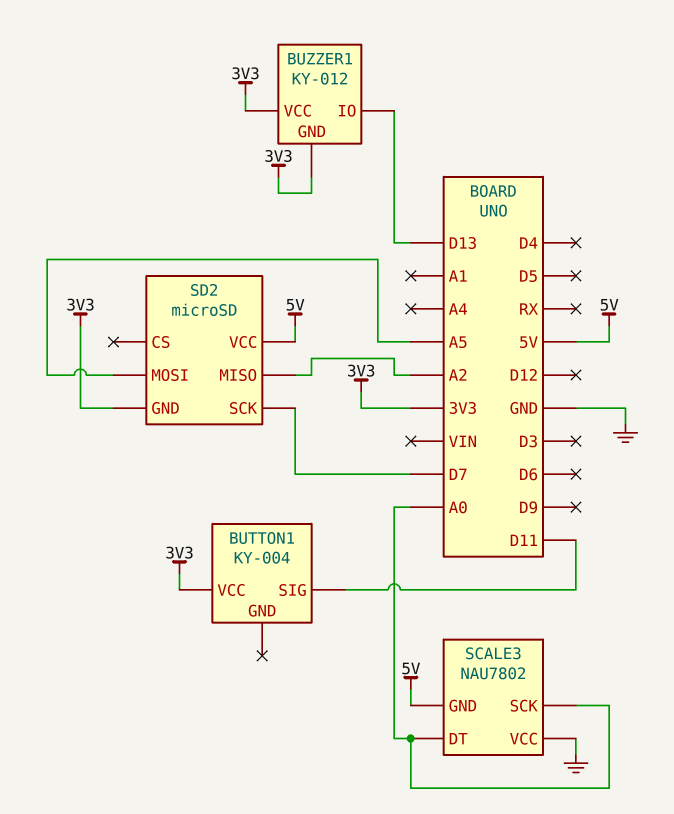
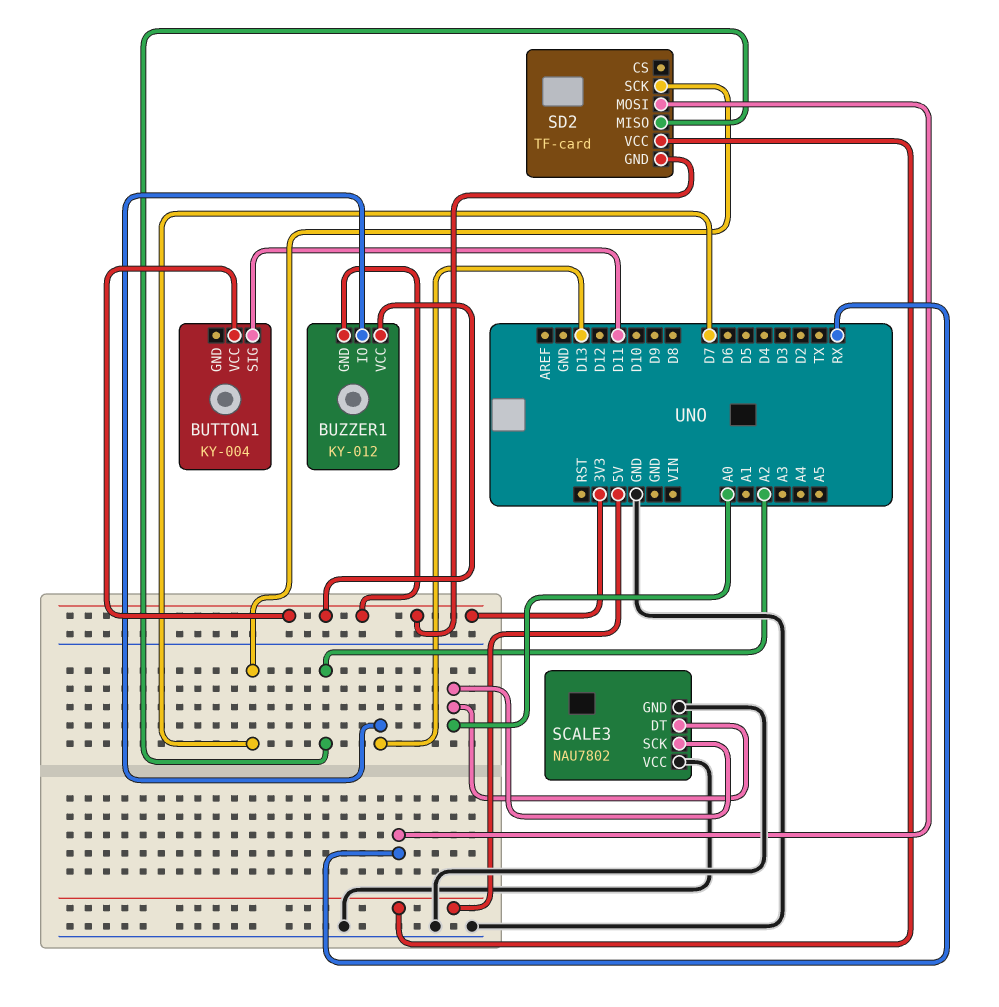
SCALE3 pin GND: 5V -> GND
SD2: microSD -> TF-card
SD2 pin MOSI: A5 -> RX

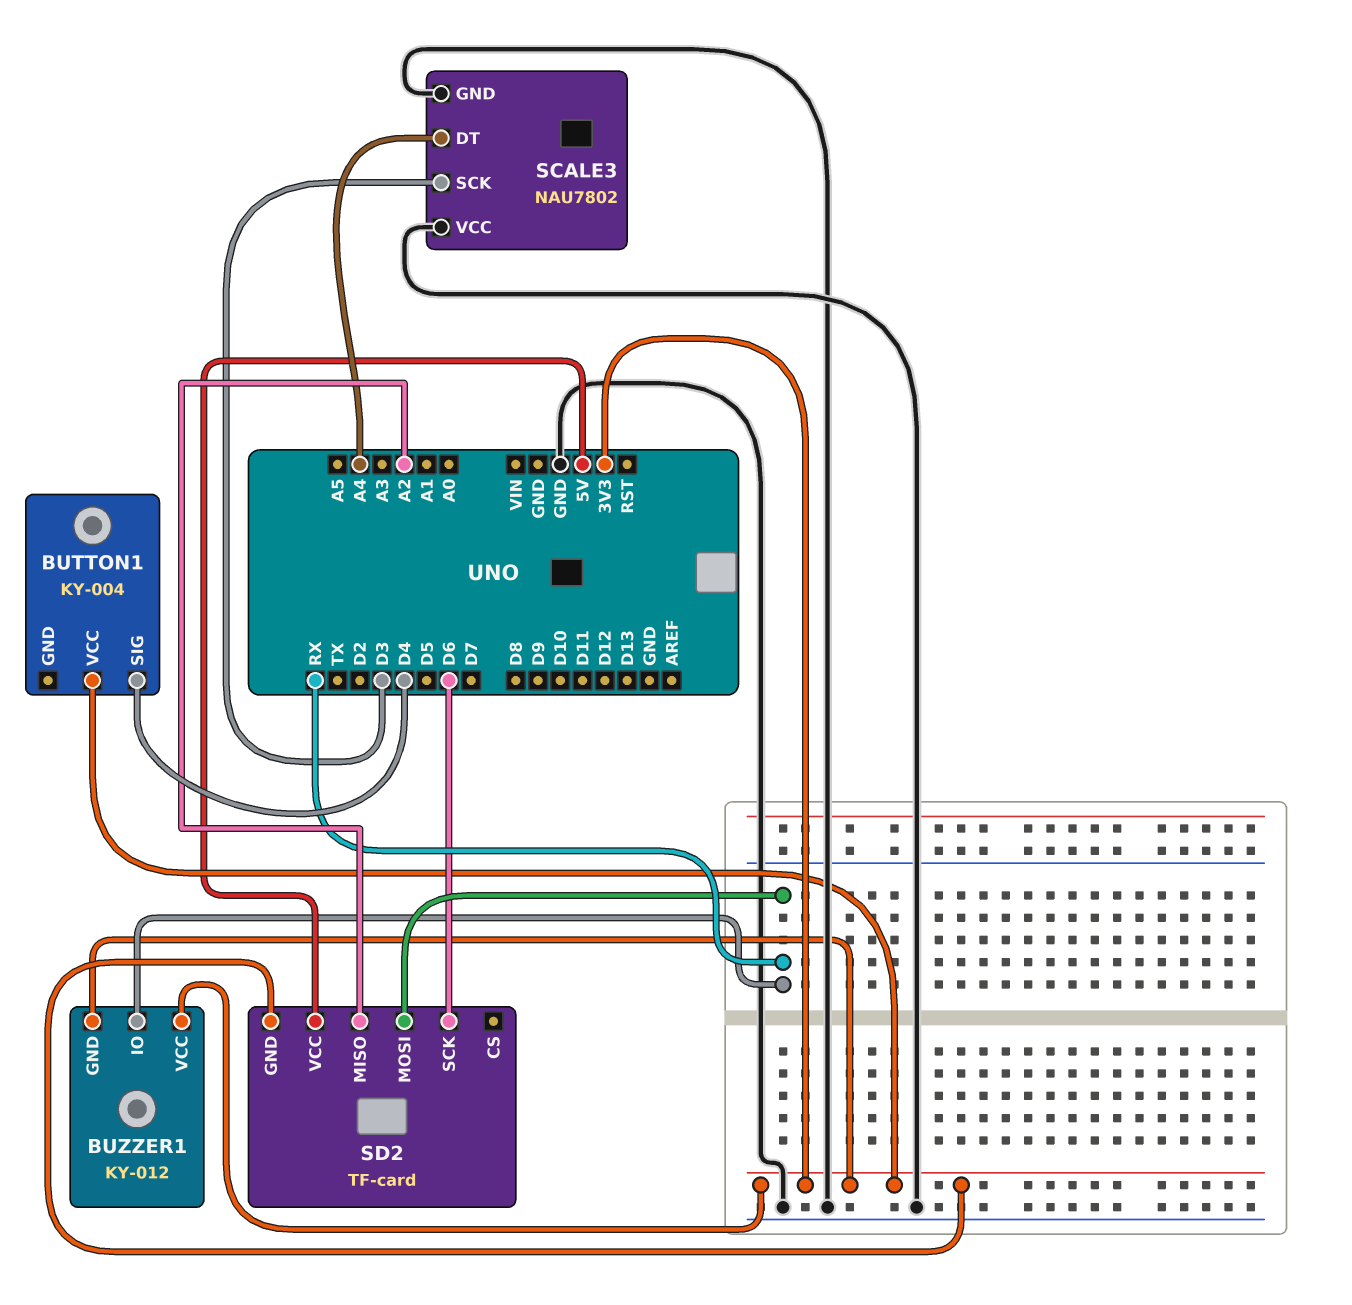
BUTTON1 pin SIG: D11 -> D4
BUZZER1 pin IO: D13 -> RX
SCALE3 pin DT: A0 -> A4
SCALE3 pin SCK: A0 -> D3
SD2 pin SCK: D7 -> D6

